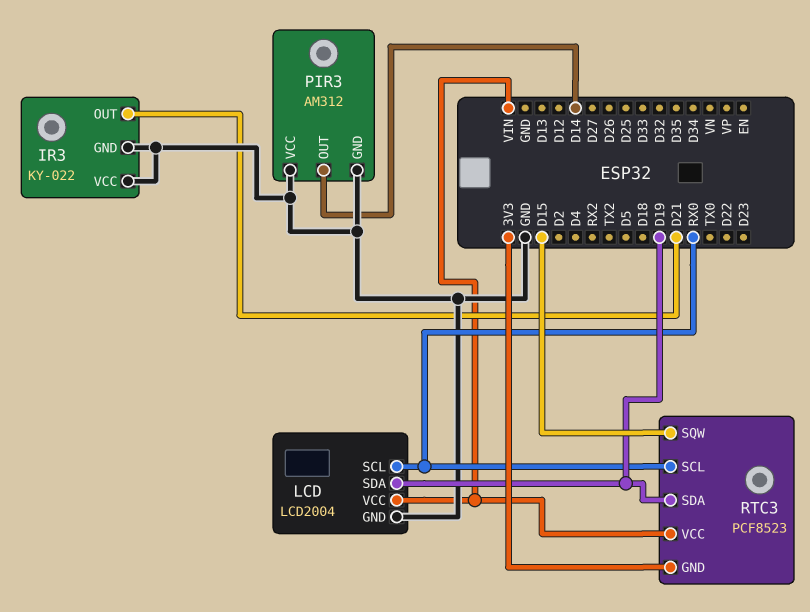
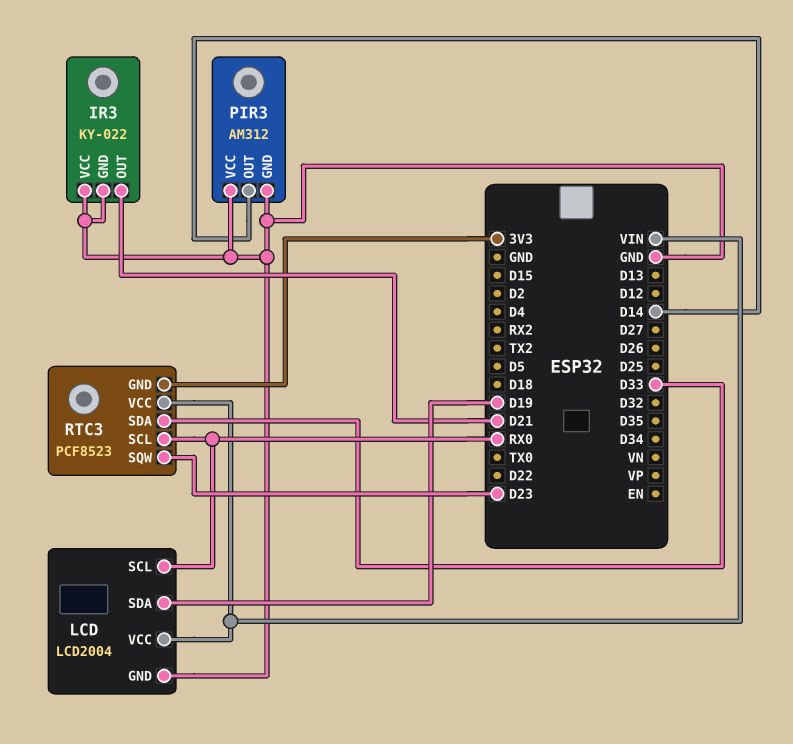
RTC3 pin SDA: D19 -> D33
RTC3 pin SQW: D15 -> D23

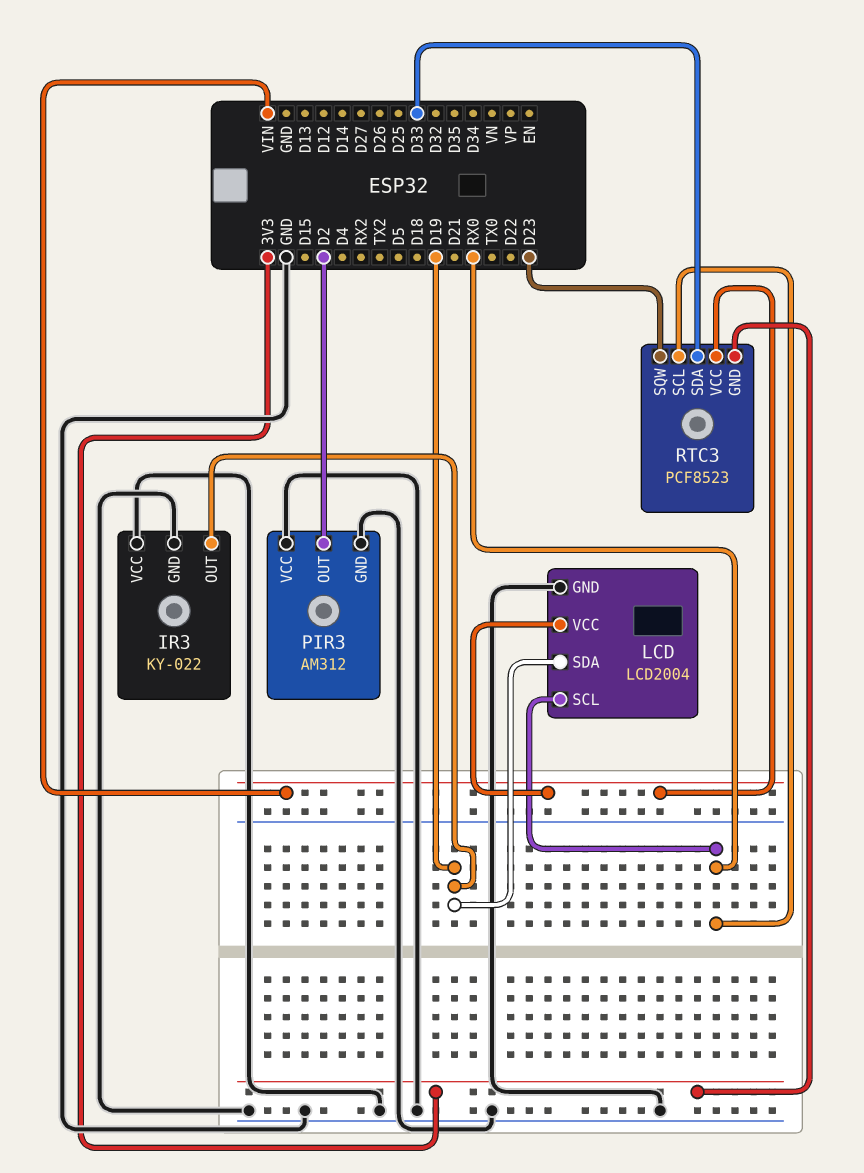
IR3 pin OUT: D21 -> D19
PIR3 pin OUT: D14 -> D2

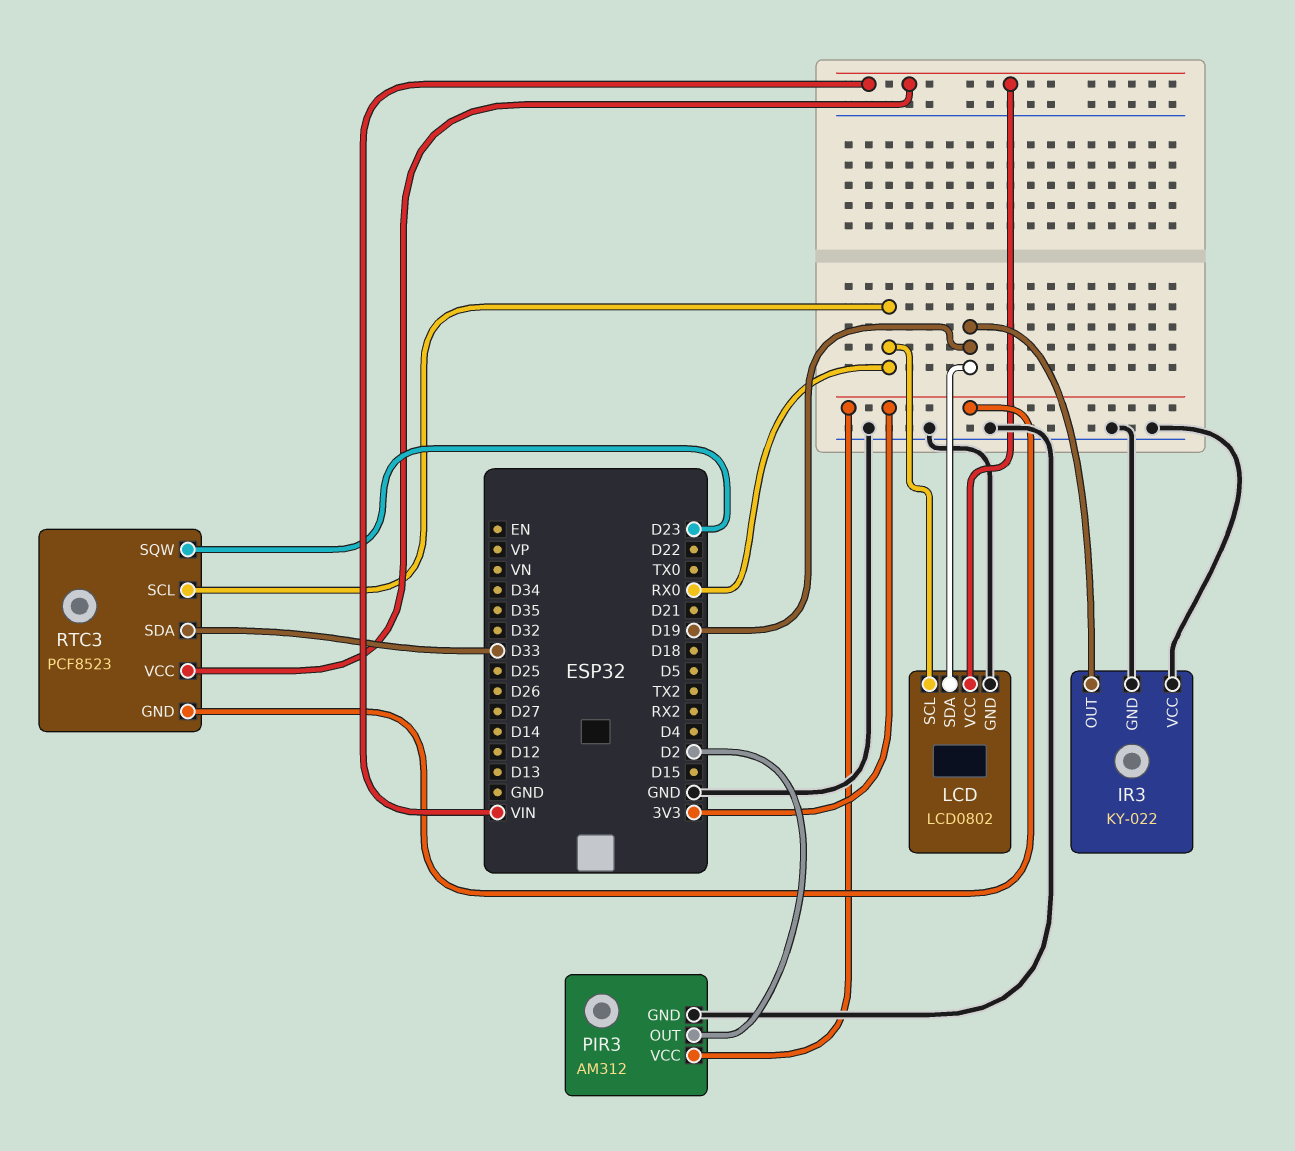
LCD: LCD2004 -> LCD0802
PIR3 pin VCC: GND -> 3V3

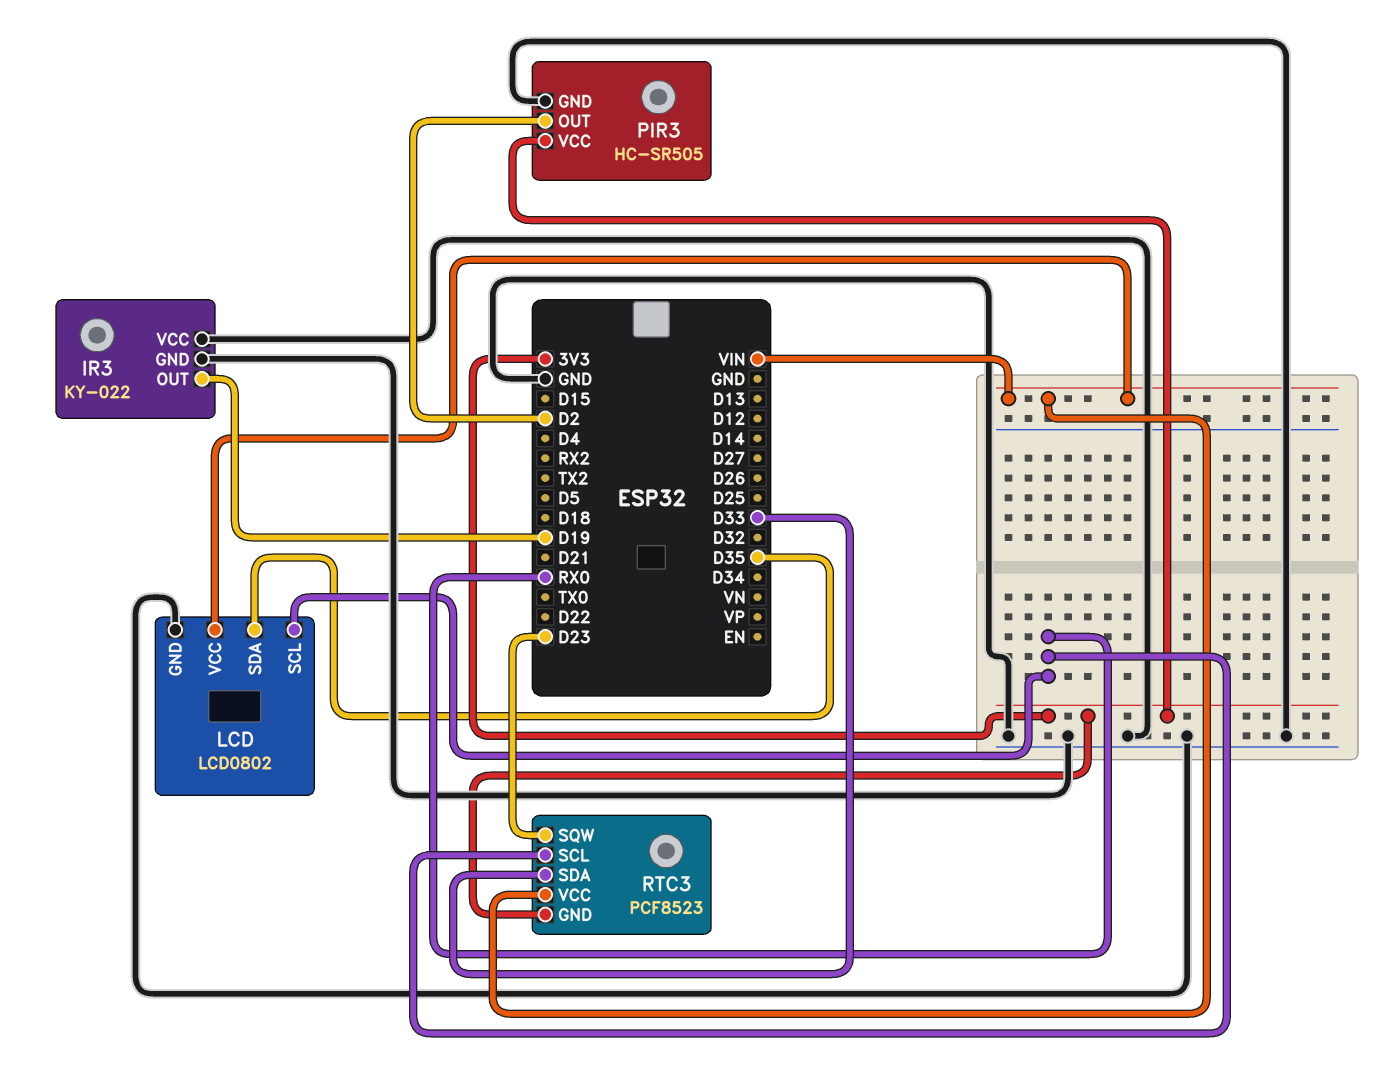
LCD pin SDA: D19 -> D35
PIR3: AM312 -> HC-SR505

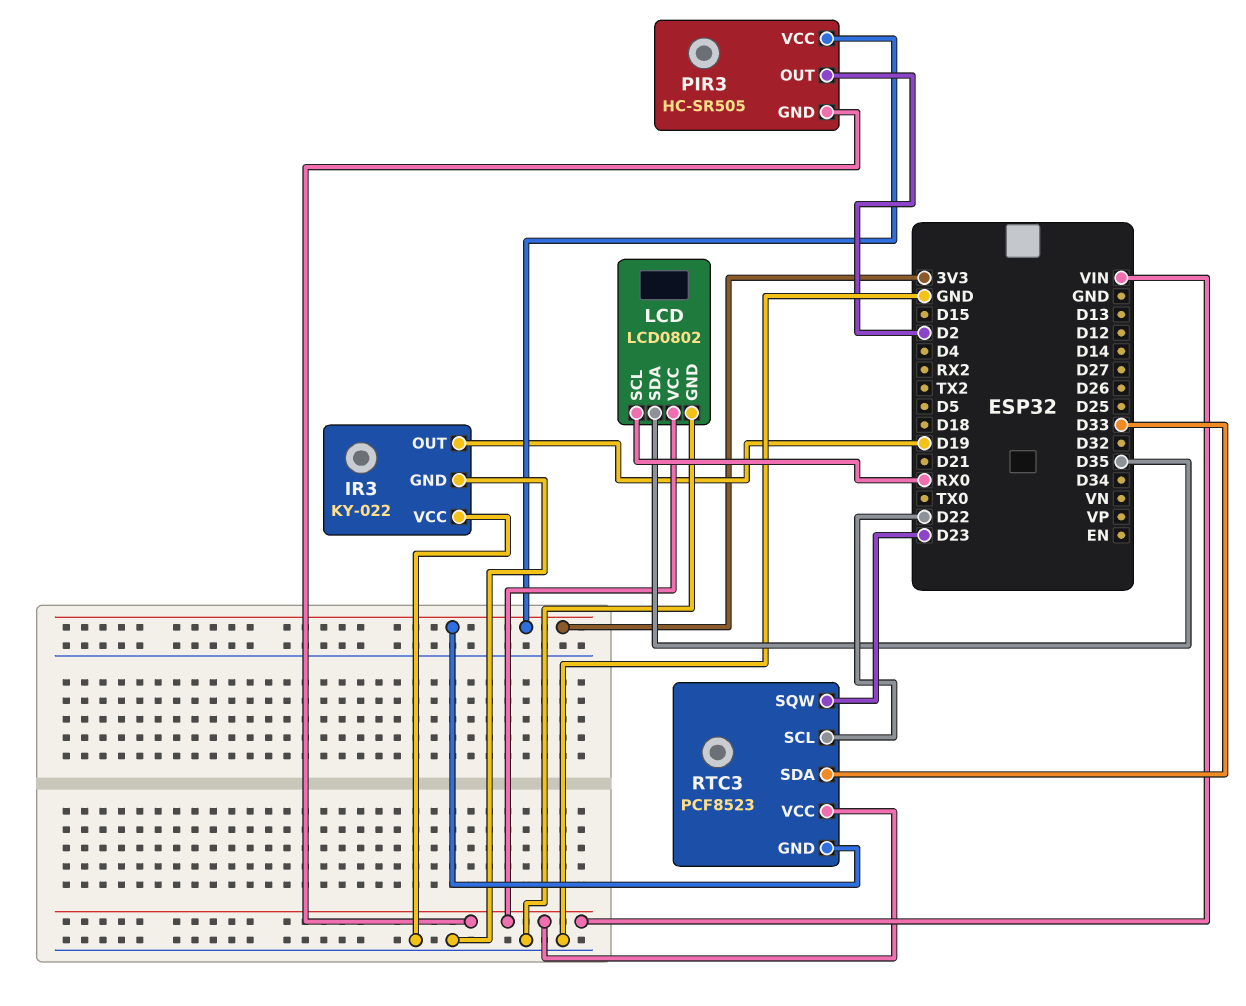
PIR3 pin GND: GND -> VIN
RTC3 pin SCL: RX0 -> D22

